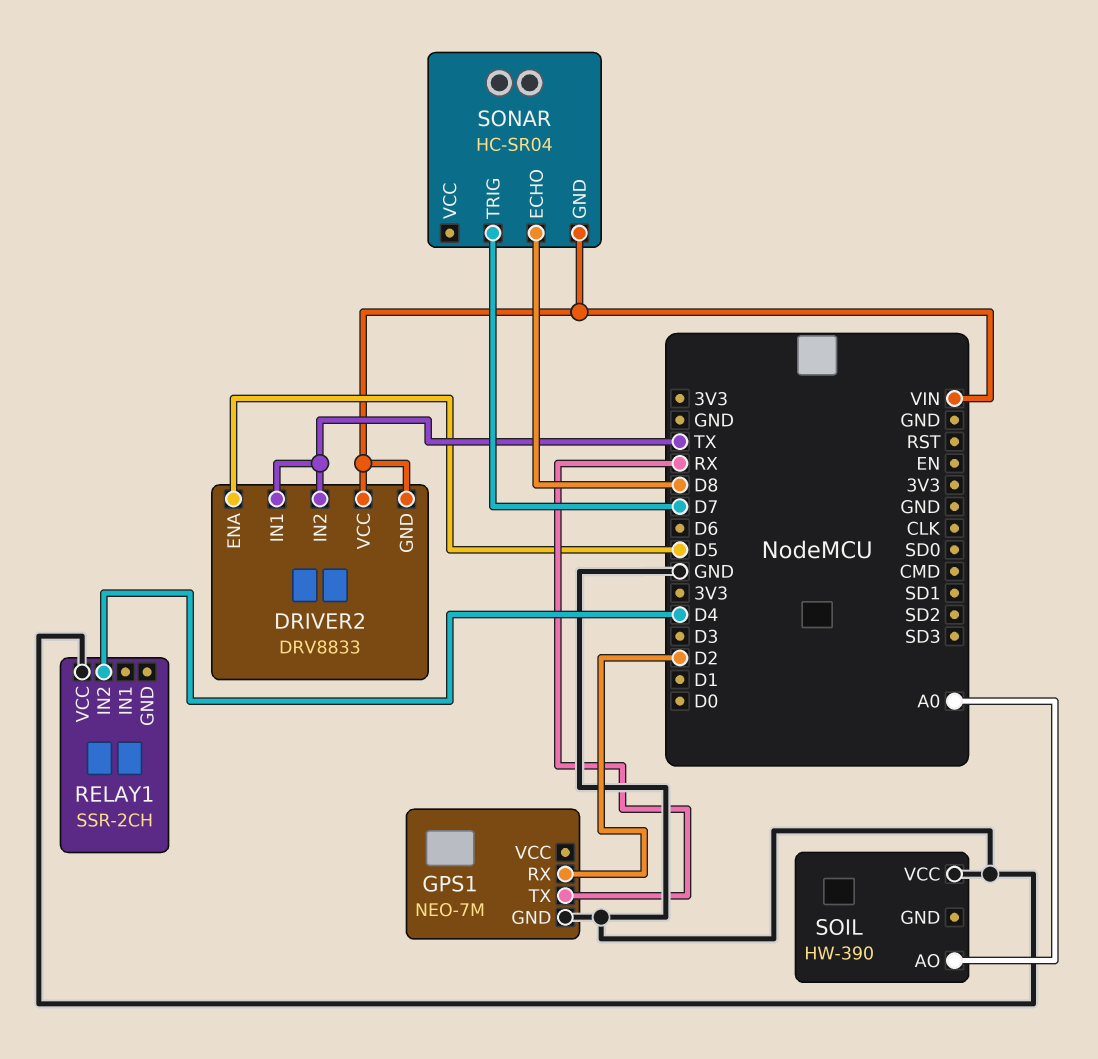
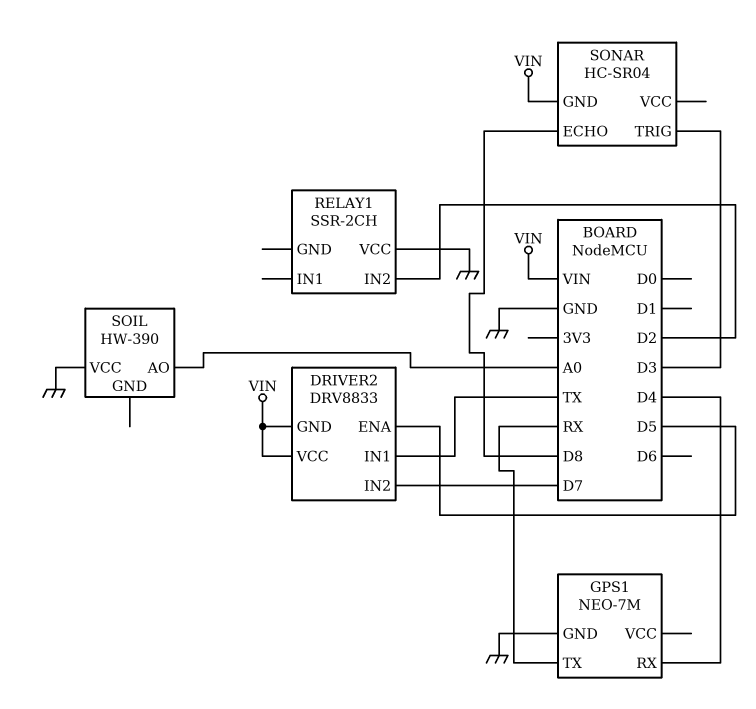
DRIVER2 pin IN2: TX -> D7
GPS1 pin RX: D2 -> D4
RELAY1 pin IN2: D4 -> D2
SONAR pin TRIG: D7 -> D3

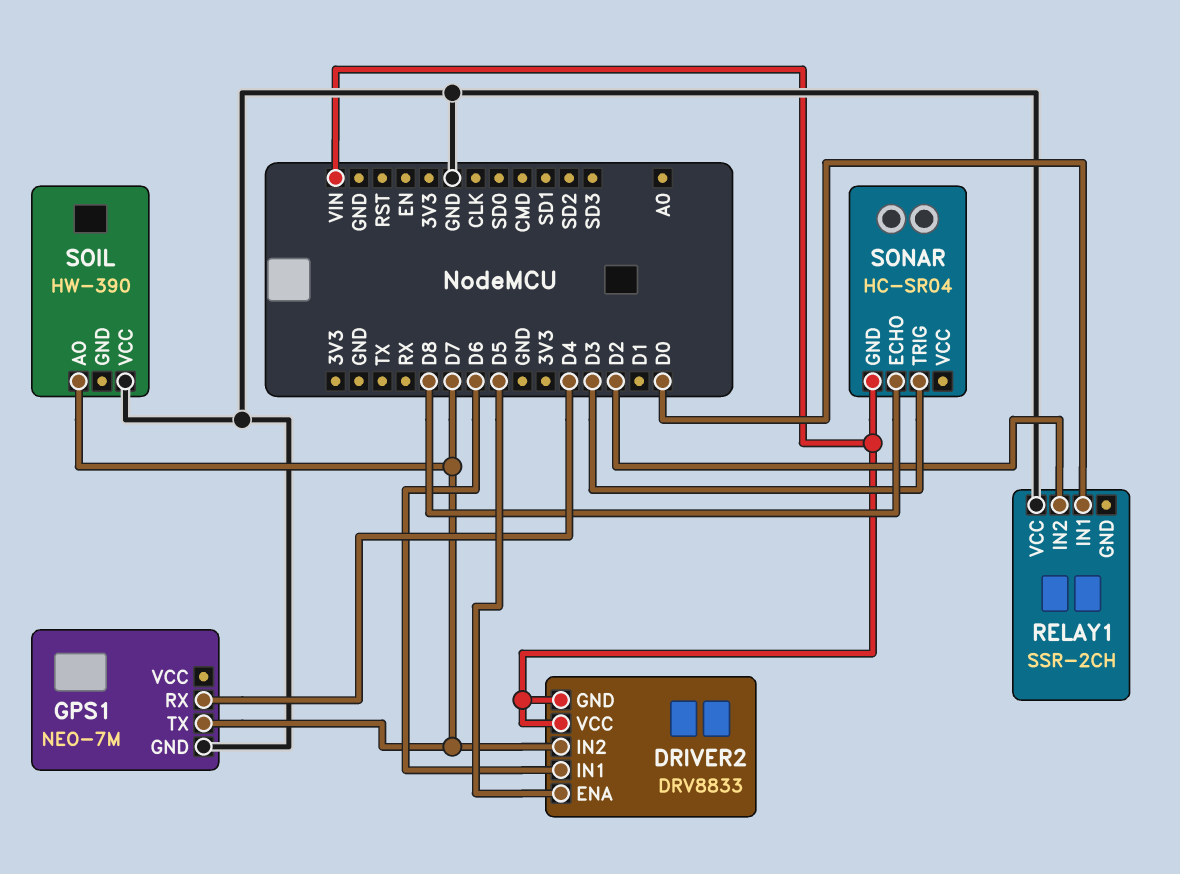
DRIVER2 pin IN1: TX -> D6
GPS1 pin TX: RX -> D7
RELAY1 pin IN1: none -> D0
SOIL pin AO: A0 -> D7

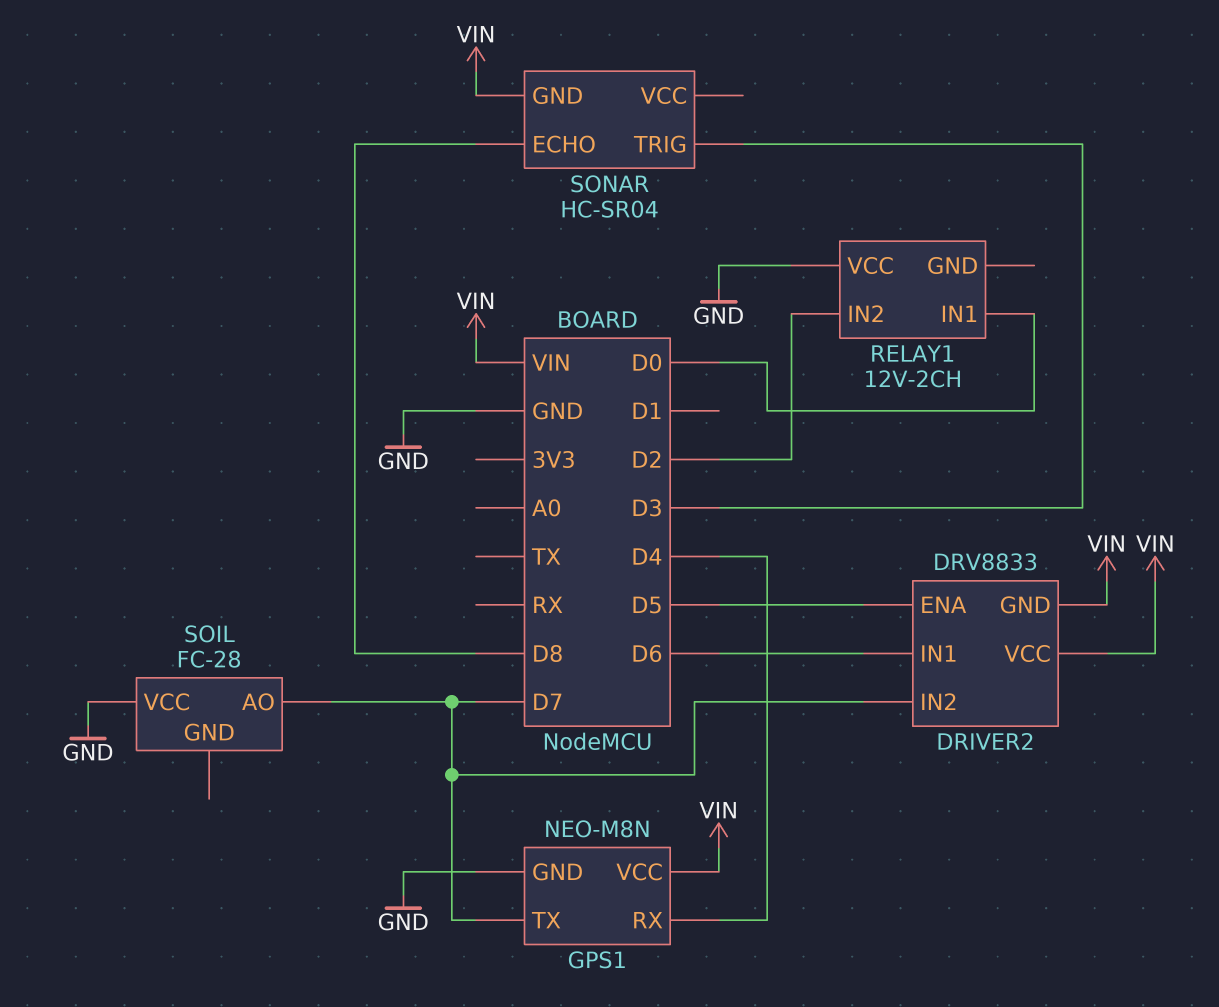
GPS1: NEO-7M -> NEO-M8N
GPS1 pin VCC: none -> VIN
RELAY1: SSR-2CH -> 12V-2CH
SOIL: HW-390 -> FC-28

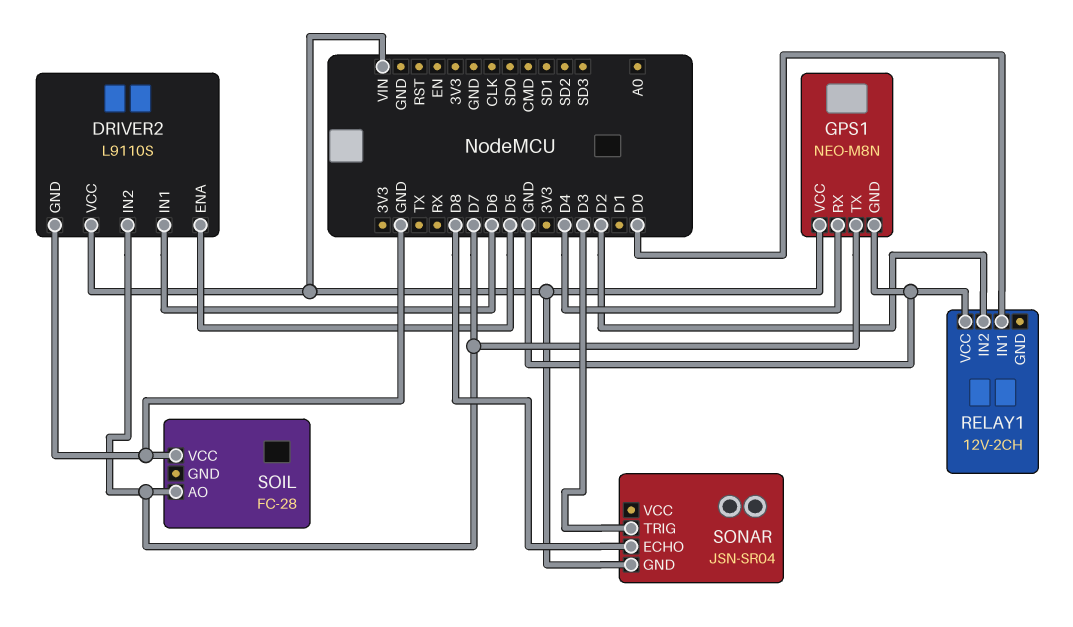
DRIVER2: DRV8833 -> L9110S
DRIVER2 pin GND: VIN -> GND
SONAR: HC-SR04 -> JSN-SR04

